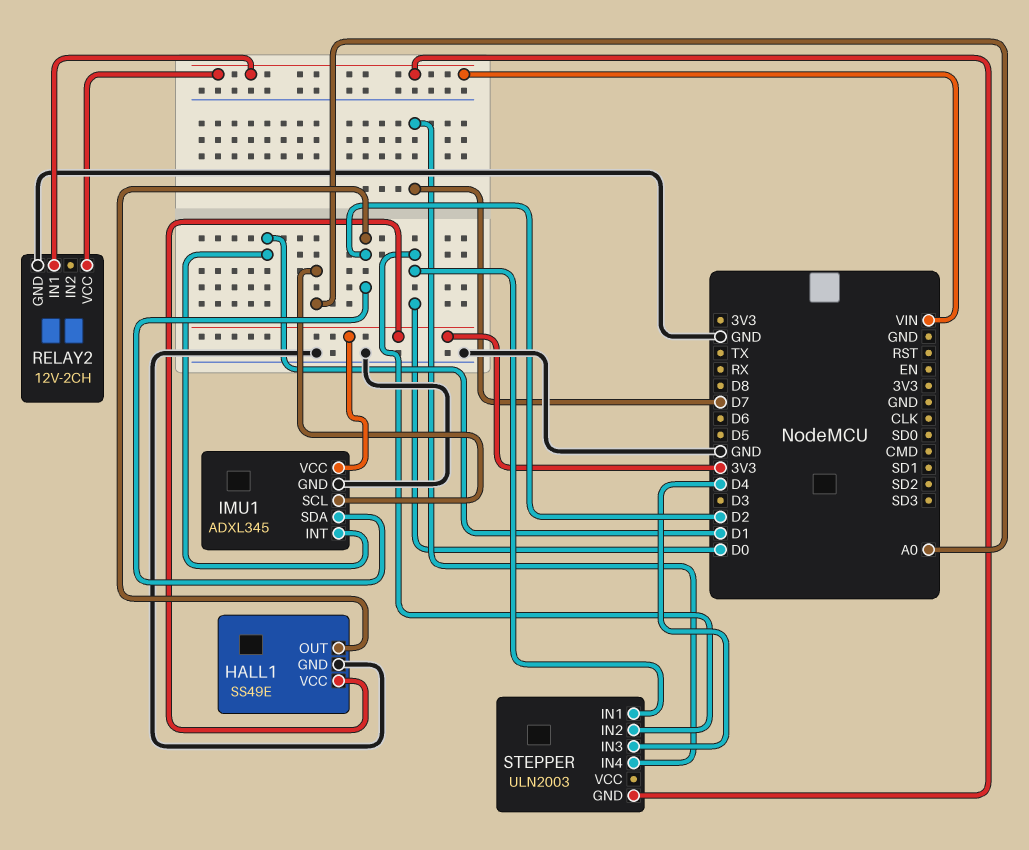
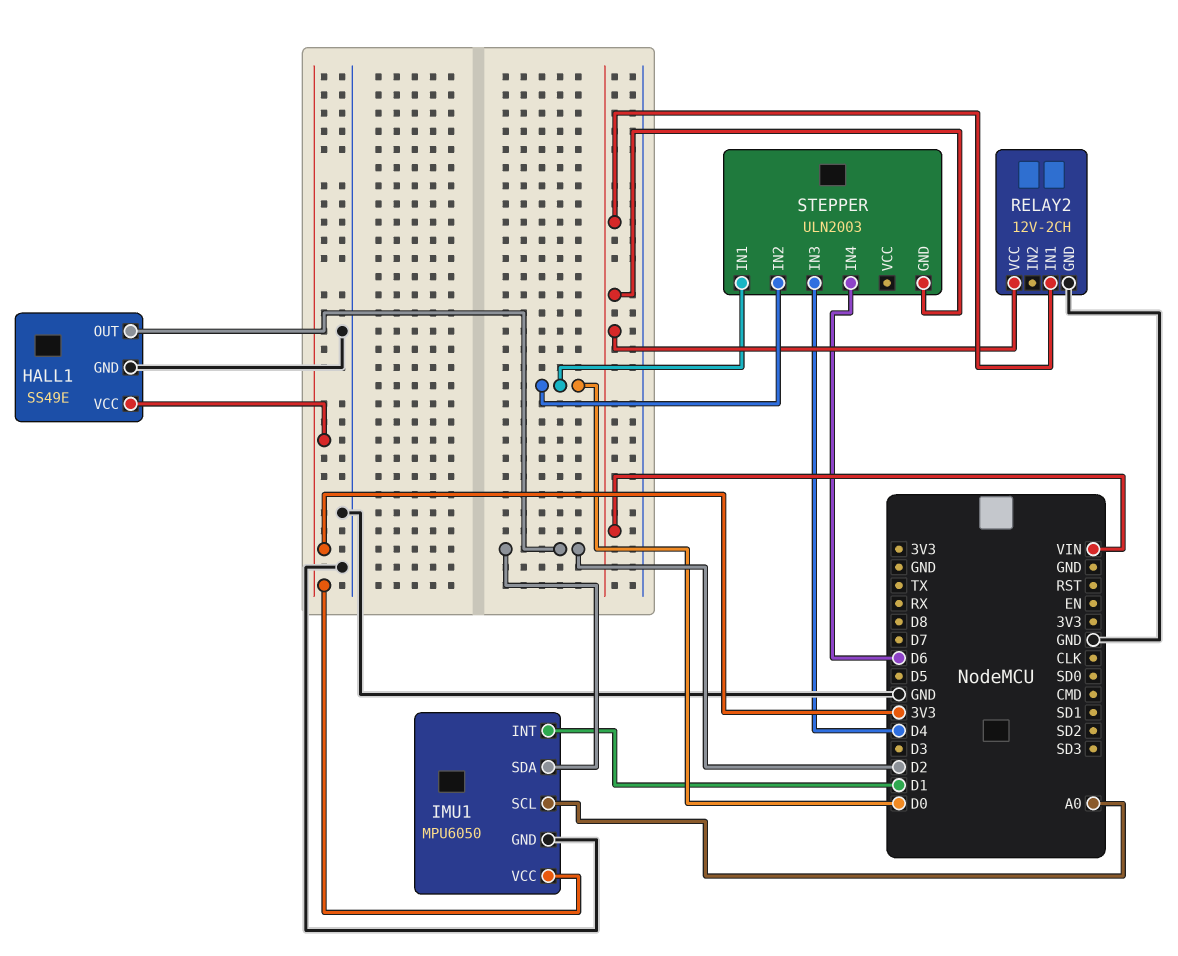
IMU1: ADXL345 -> MPU6050
STEPPER pin IN4: D7 -> D6

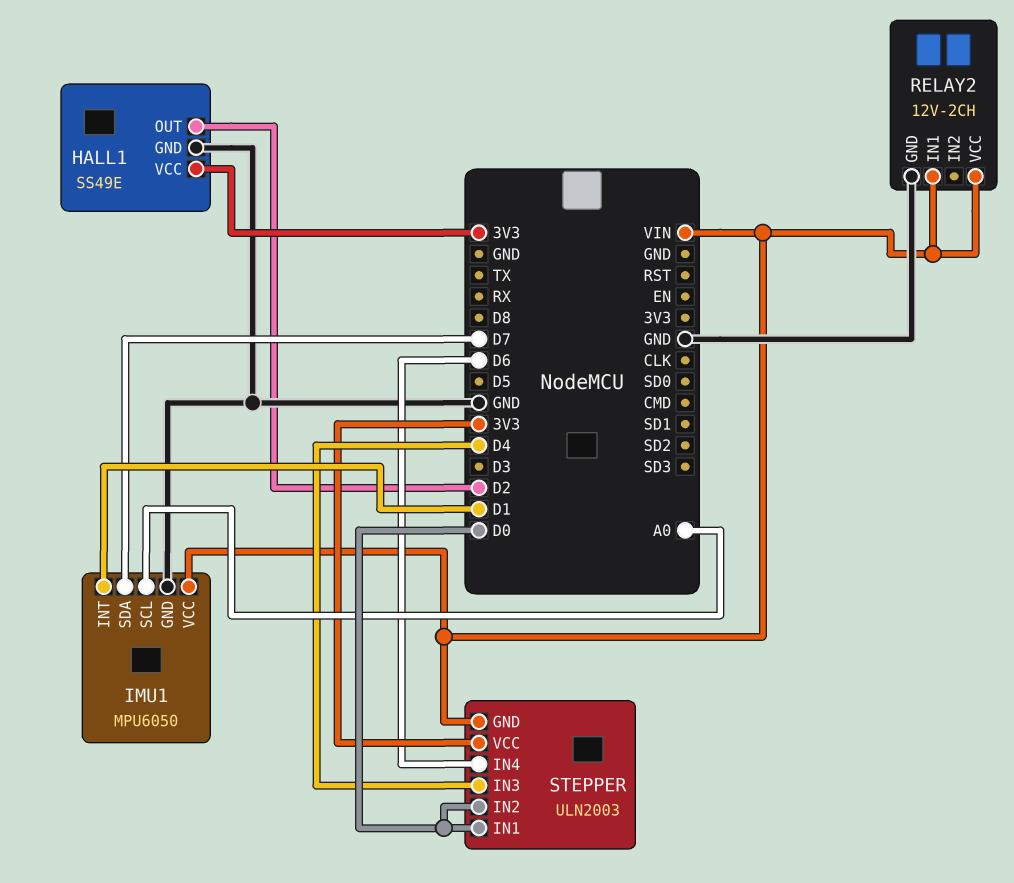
IMU1 pin SDA: D2 -> D7
IMU1 pin VCC: 3V3 -> VIN
STEPPER pin VCC: none -> 3V3

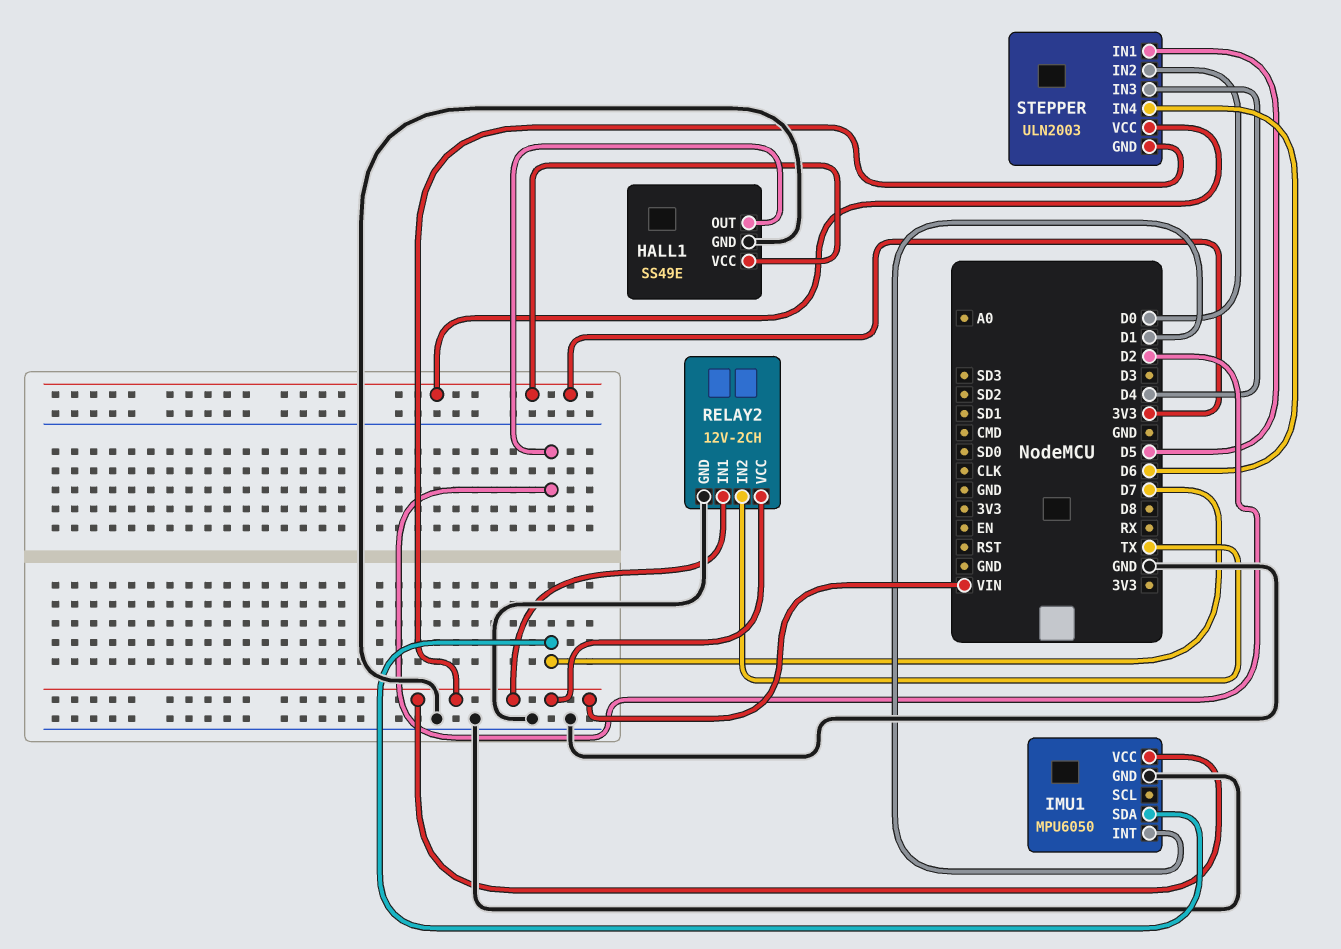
IMU1 pin SCL: A0 -> none
RELAY2 pin IN2: none -> TX
STEPPER pin IN1: D0 -> D5

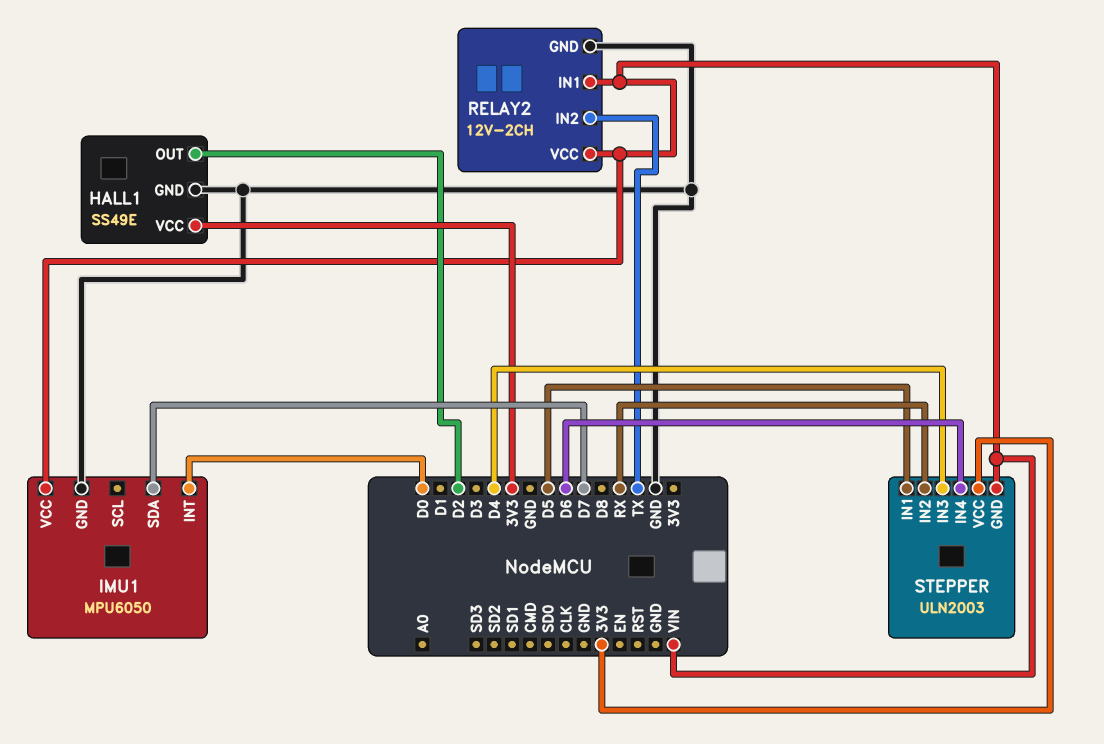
IMU1 pin INT: D1 -> D0
STEPPER pin IN2: D0 -> RX

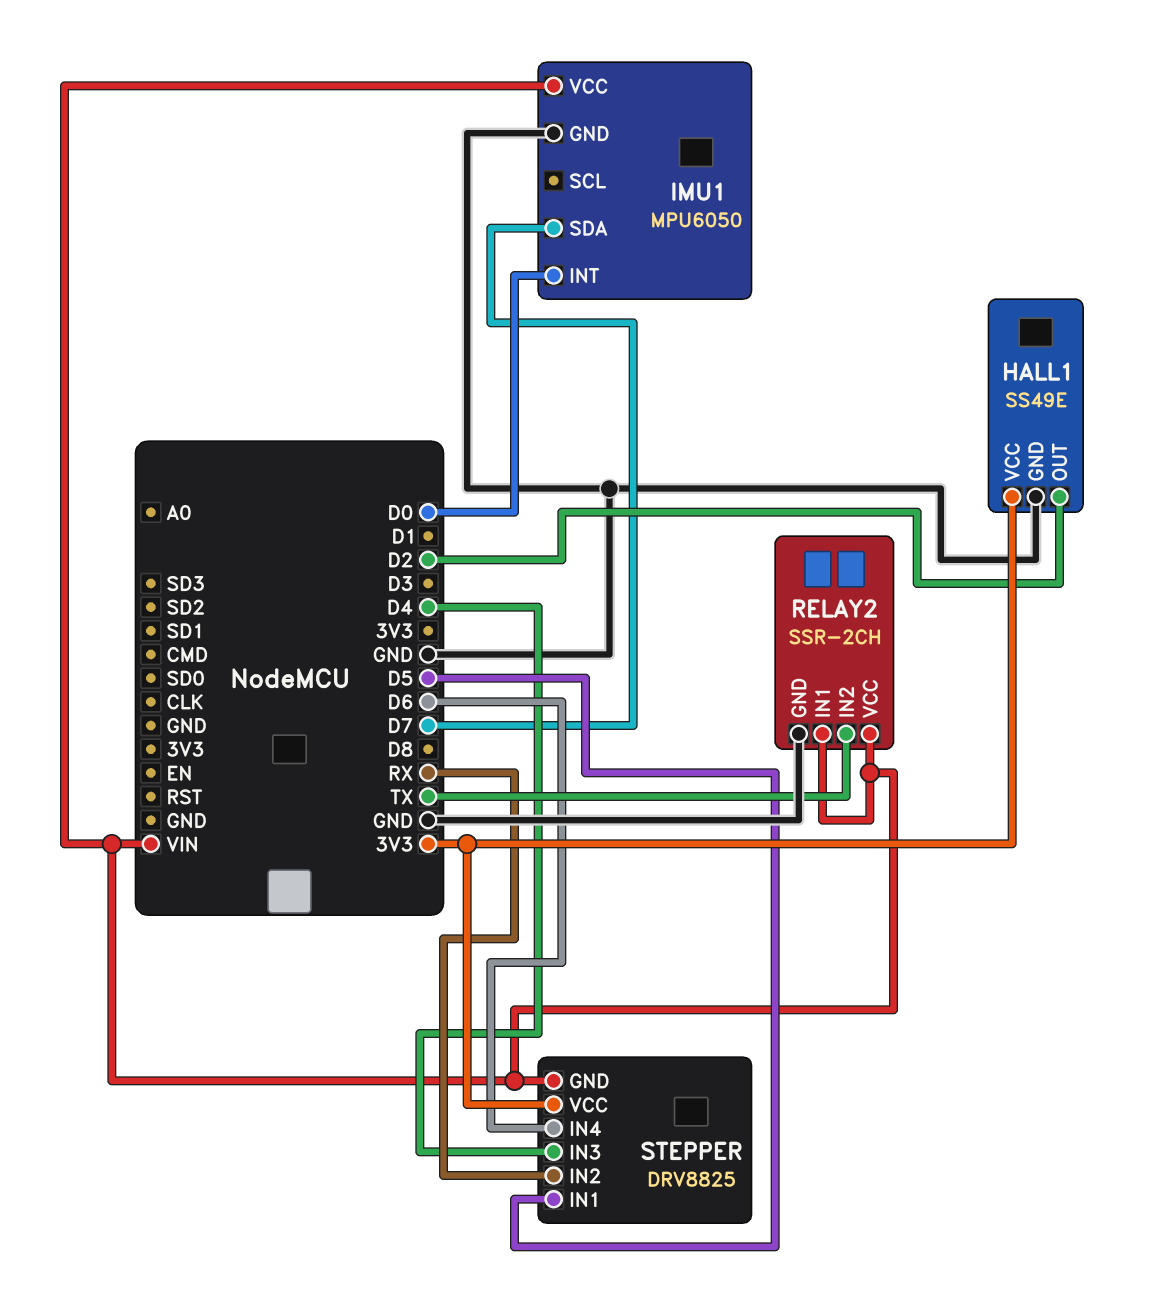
RELAY2: 12V-2CH -> SSR-2CH
STEPPER: ULN2003 -> DRV8825

